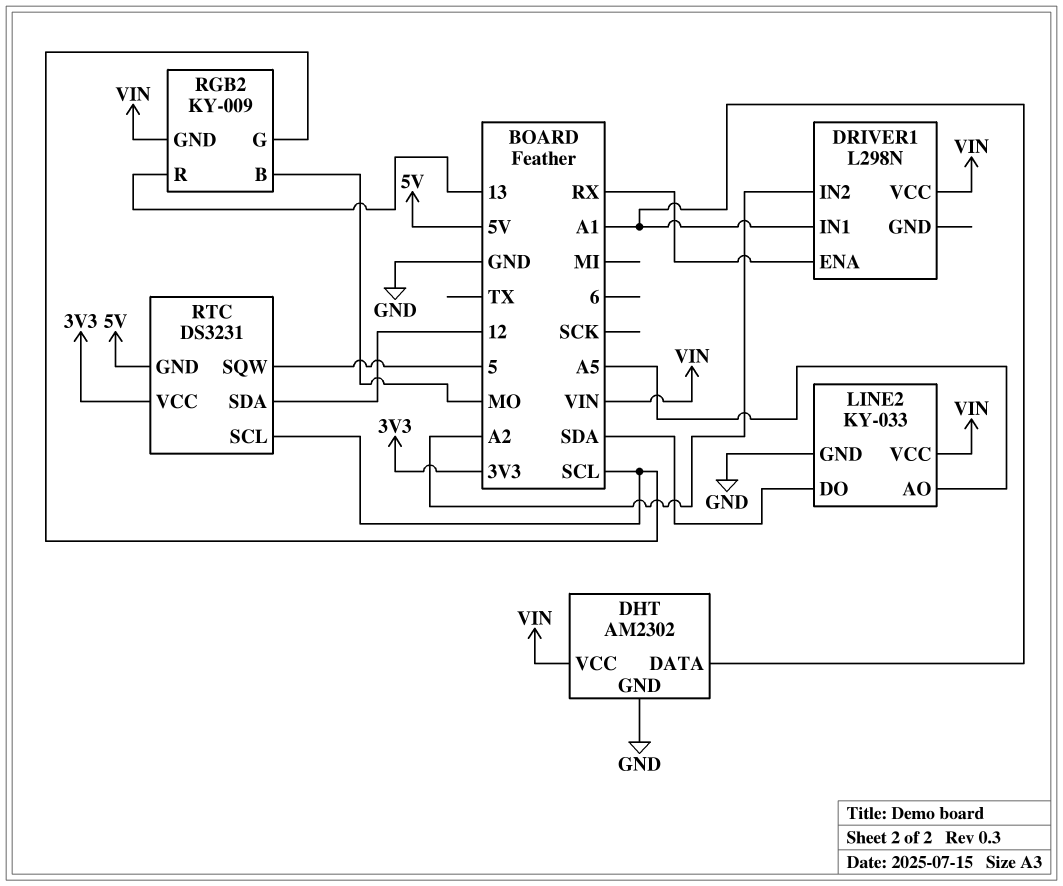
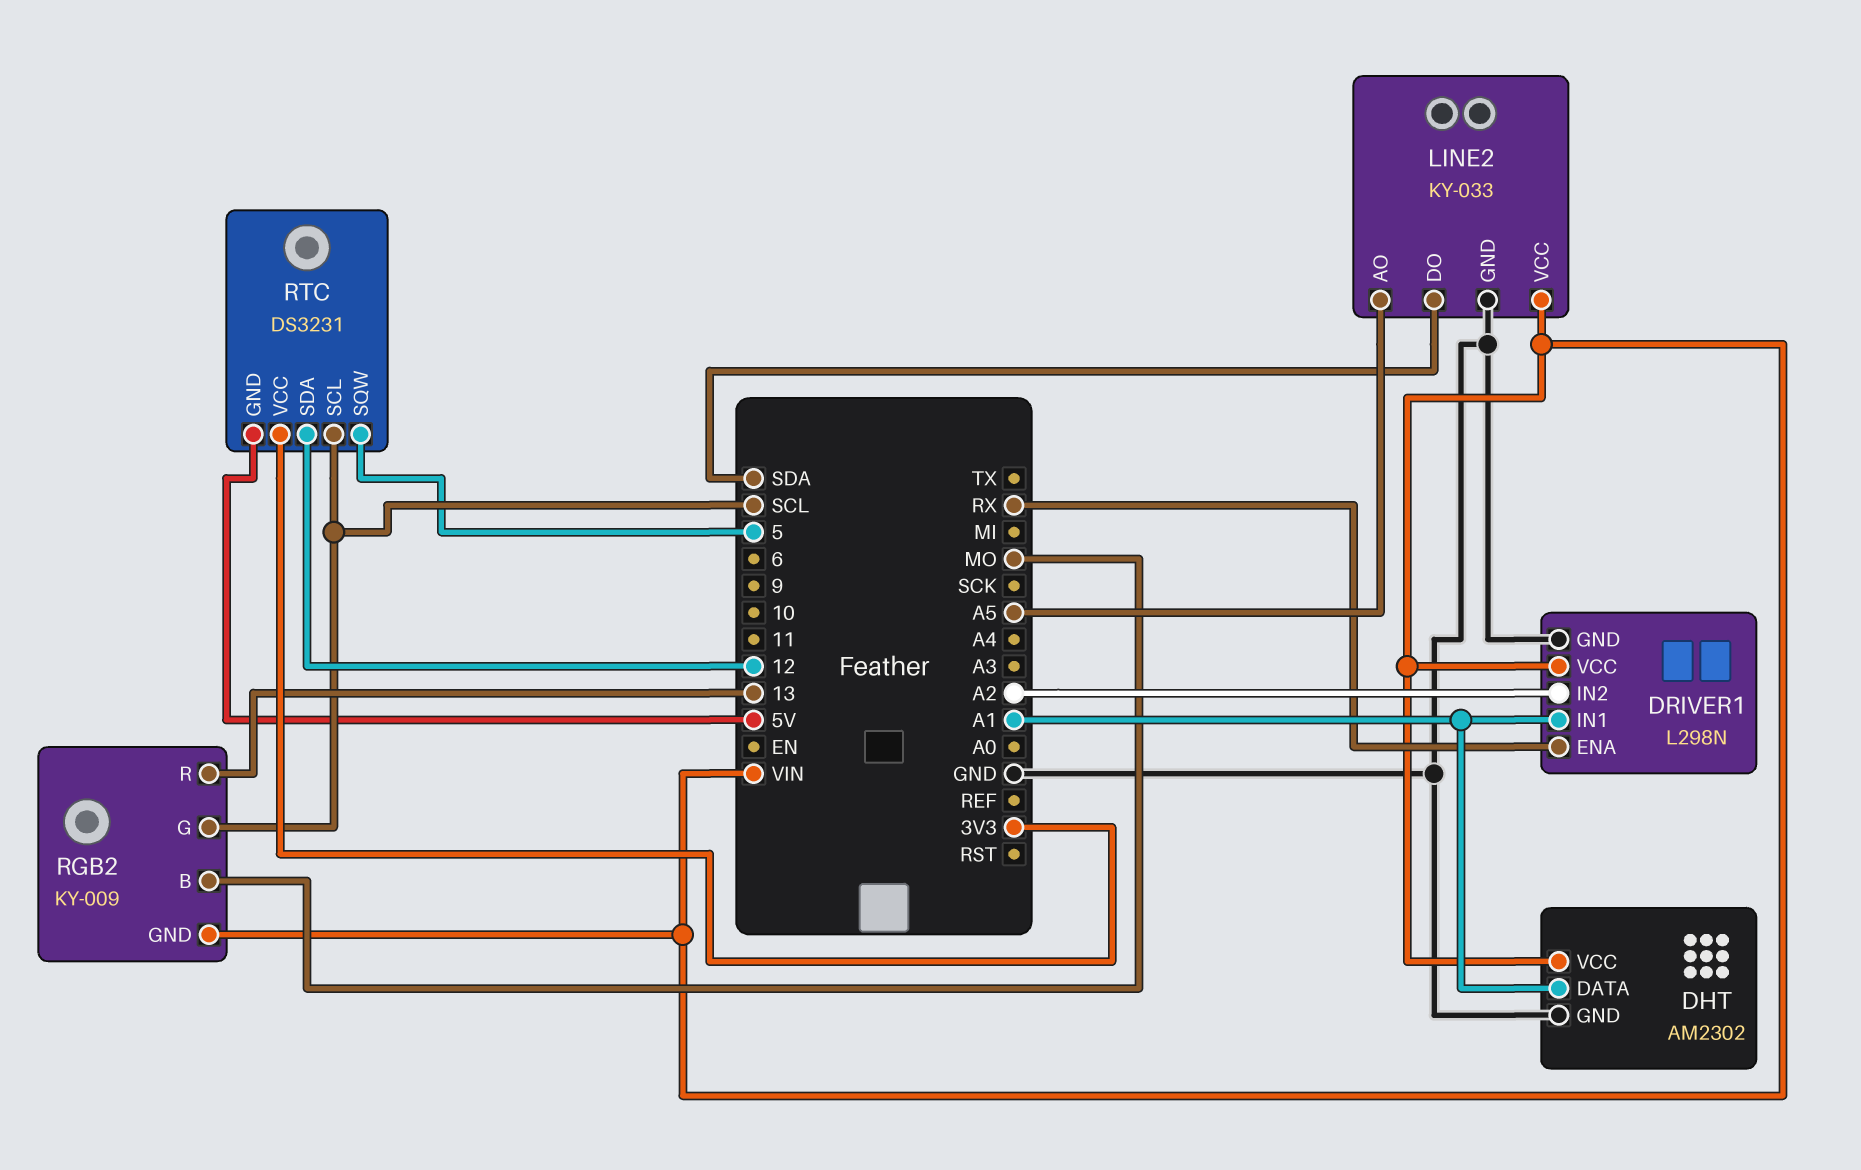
DRIVER1 pin GND: none -> GND

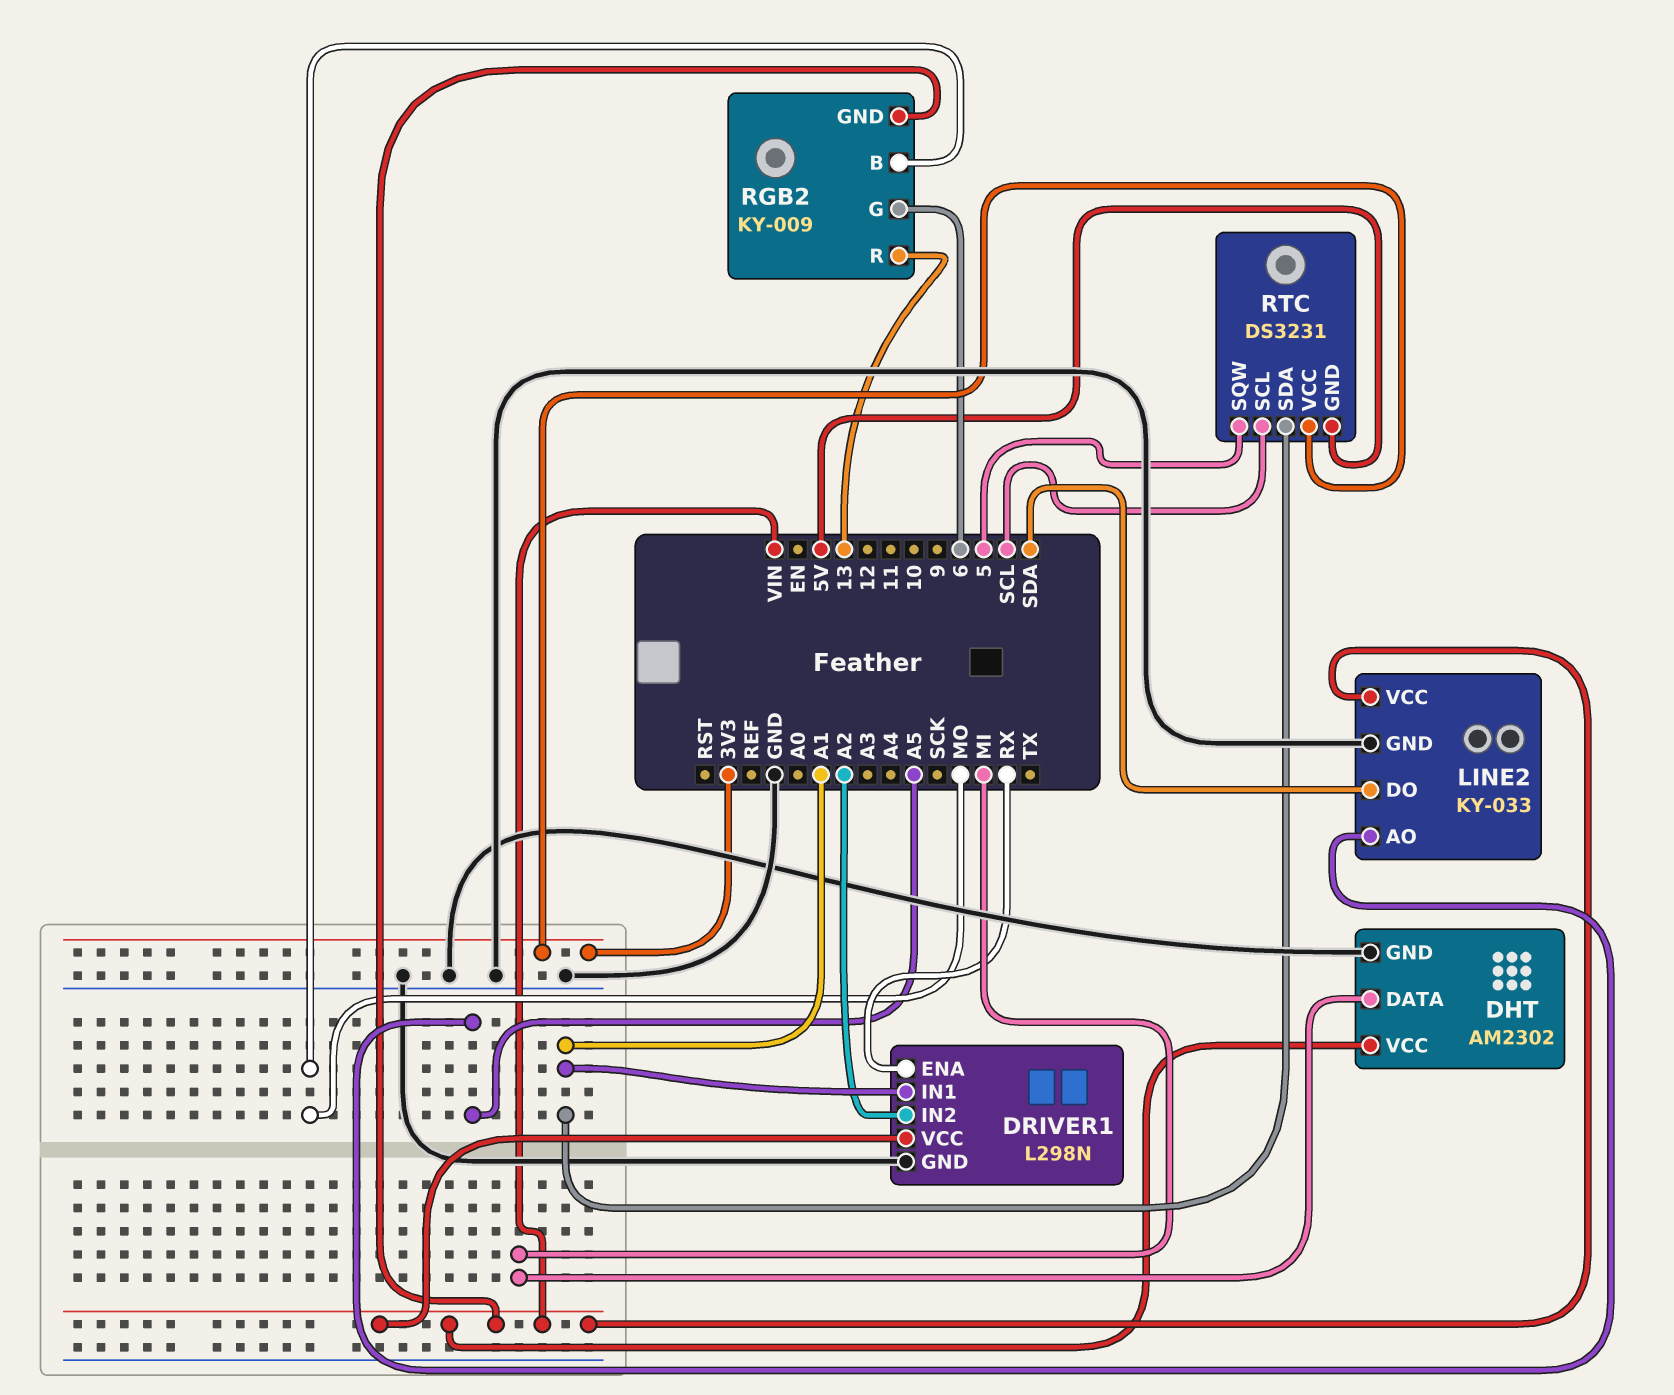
DHT pin DATA: A1 -> MI
RGB2 pin G: SCL -> 6
RTC pin SDA: 12 -> A1

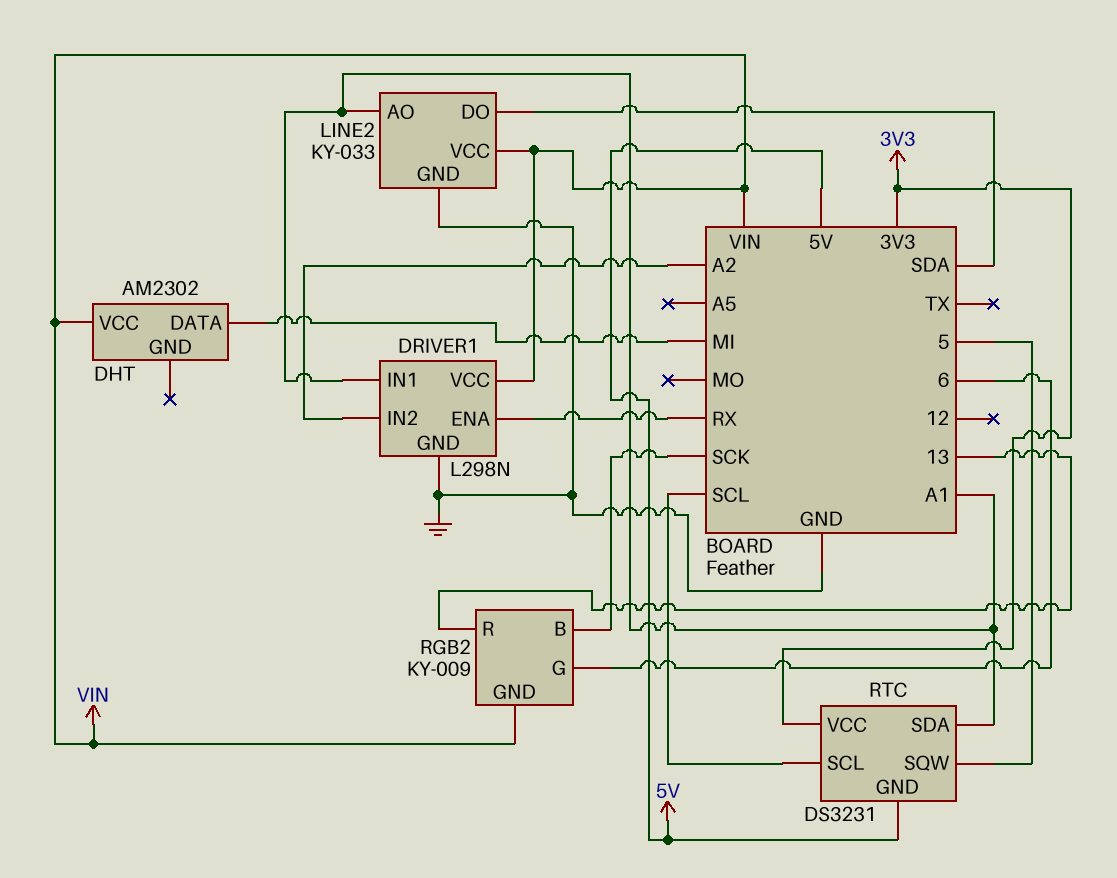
DHT pin GND: GND -> none
LINE2 pin AO: A5 -> A1
RGB2 pin B: MO -> SCK

